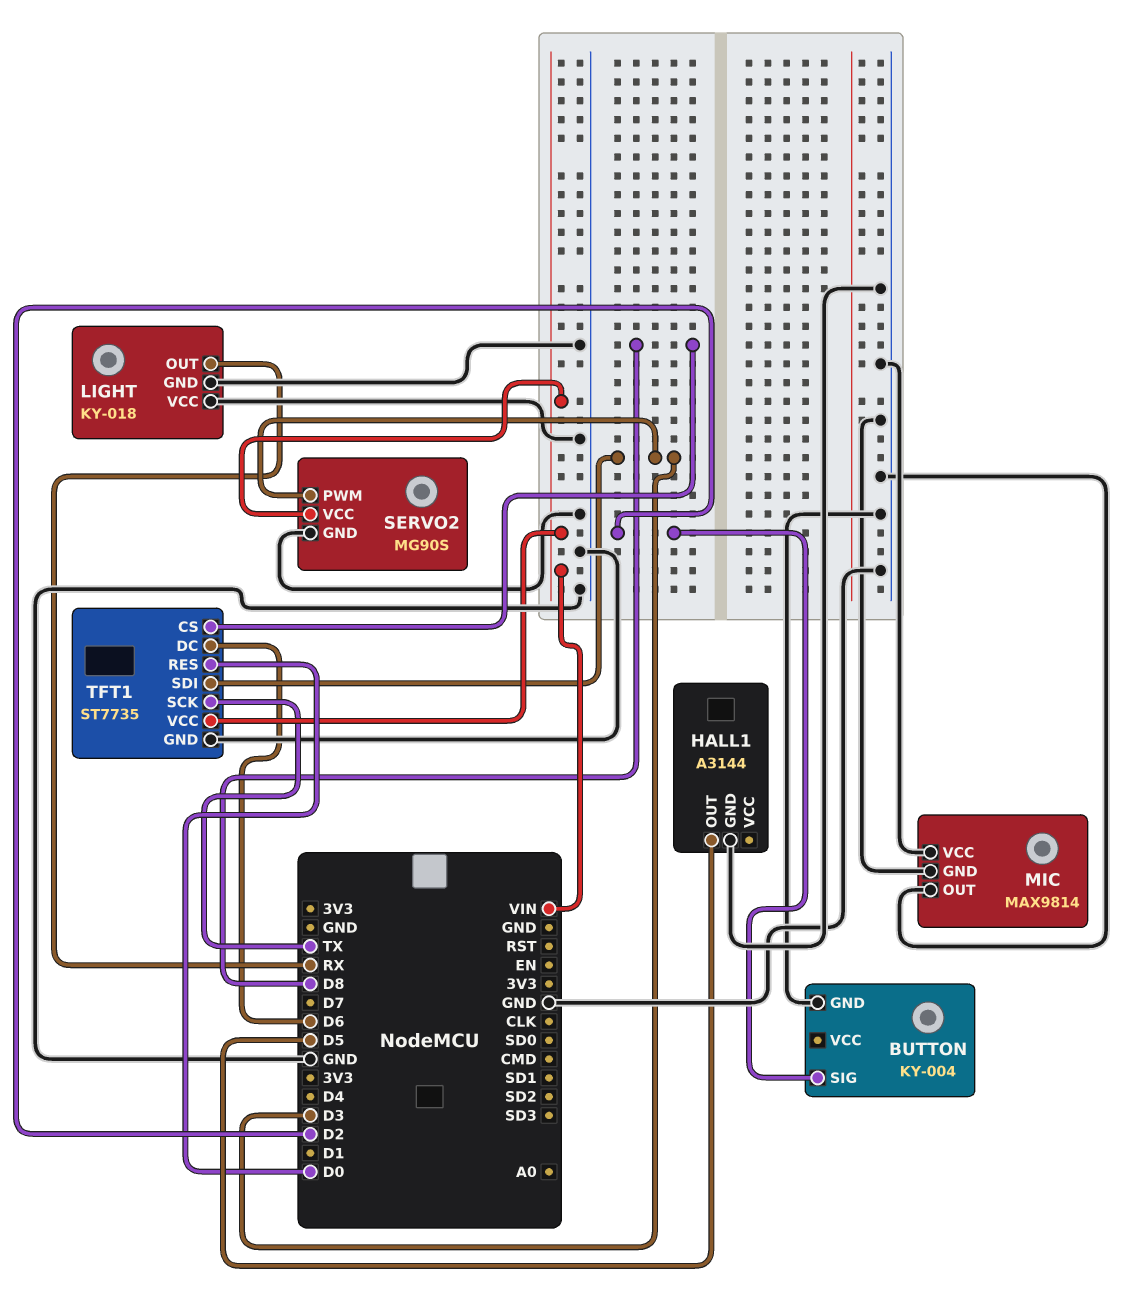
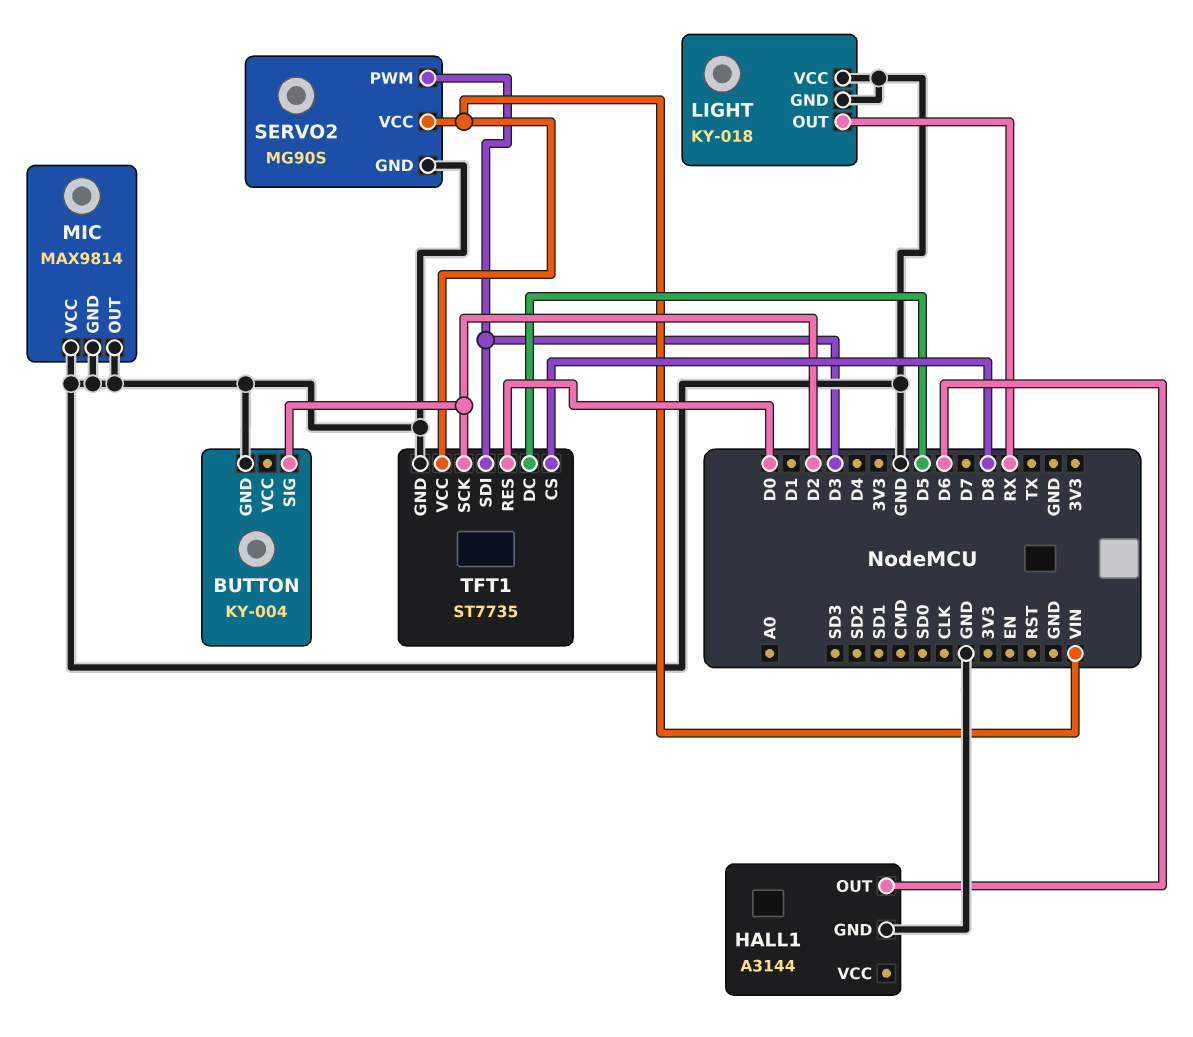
HALL1 pin OUT: D5 -> D6
TFT1 pin DC: D6 -> D5
TFT1 pin SCK: TX -> D2

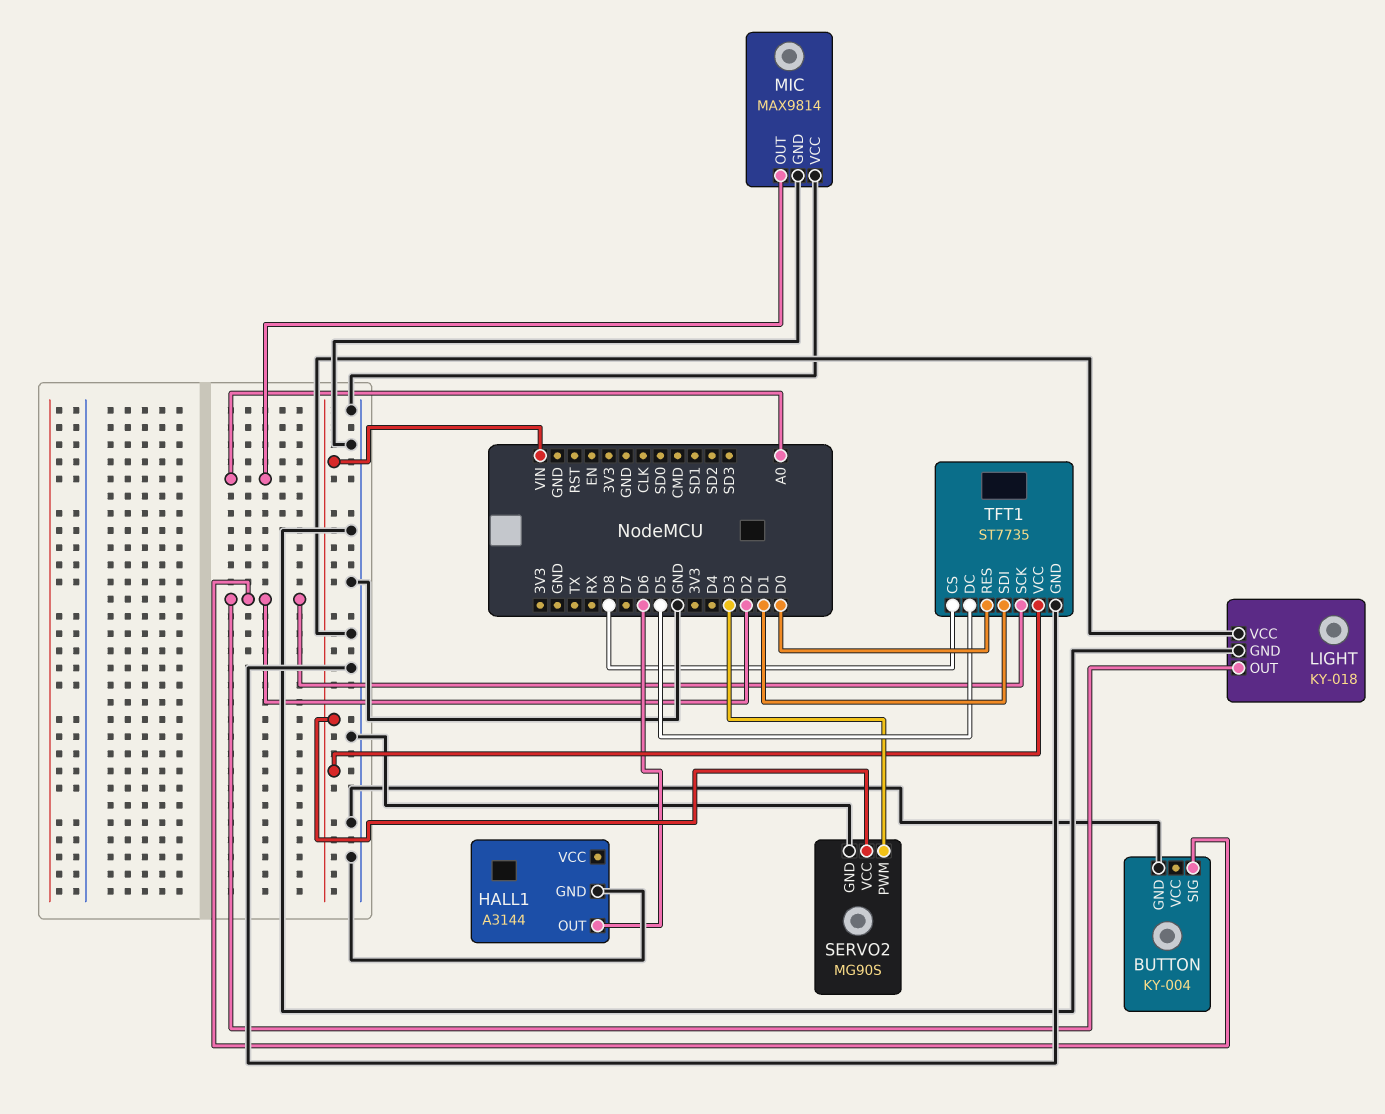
LIGHT pin OUT: RX -> D2
MIC pin OUT: GND -> A0
TFT1 pin SDI: D3 -> D1

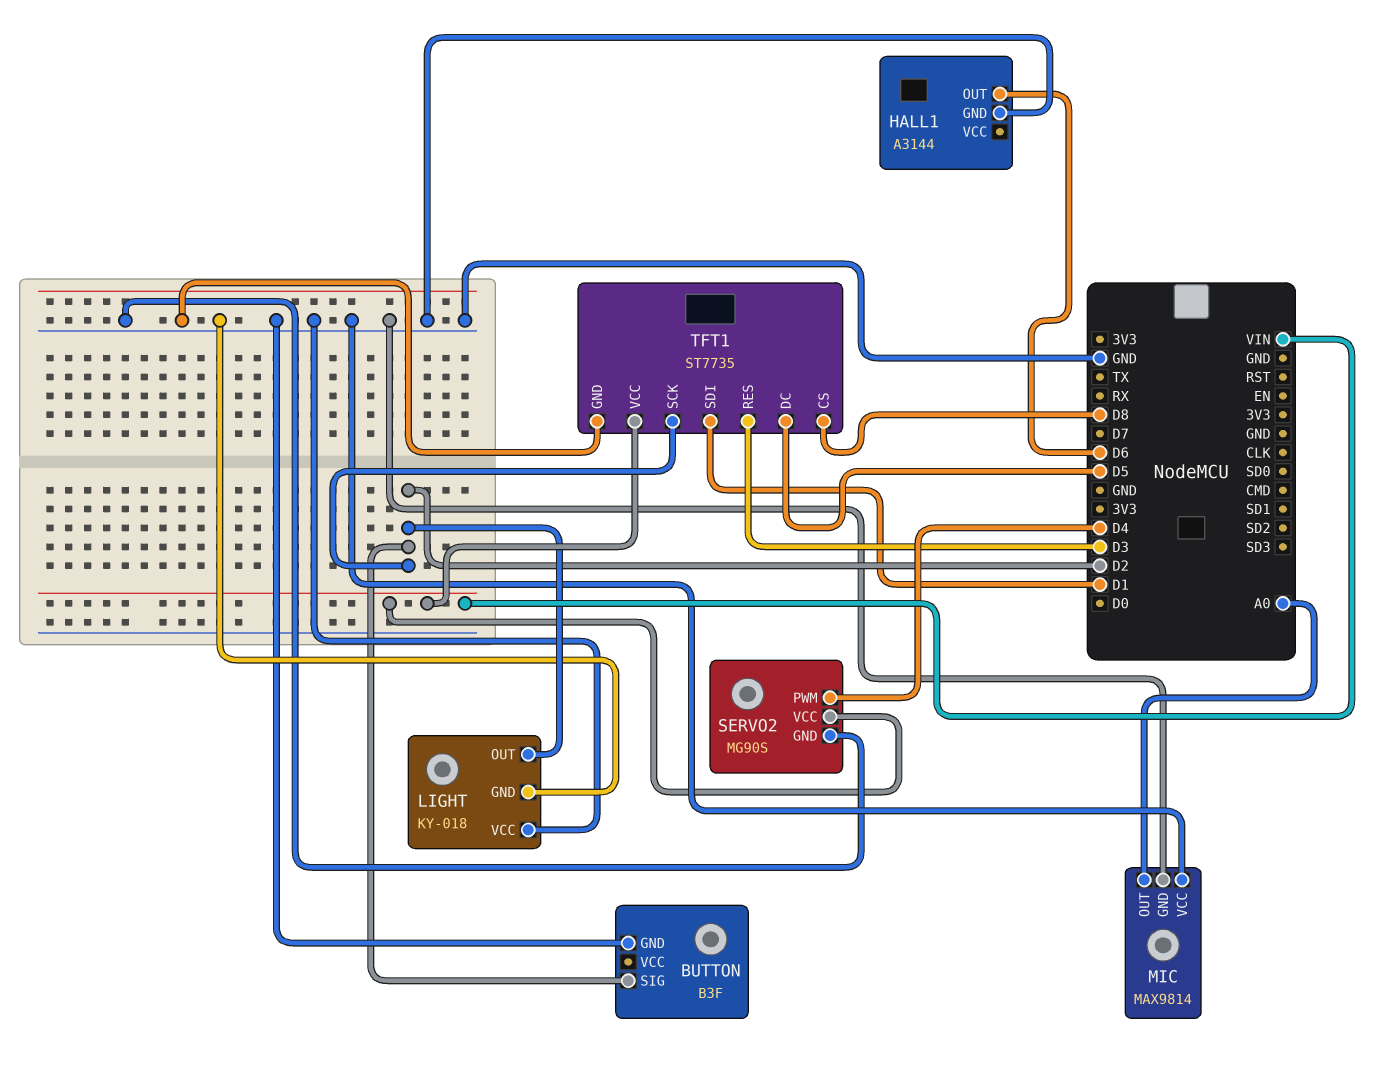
BUTTON: KY-004 -> B3F
SERVO2 pin PWM: D3 -> D4
TFT1 pin RES: D0 -> D3

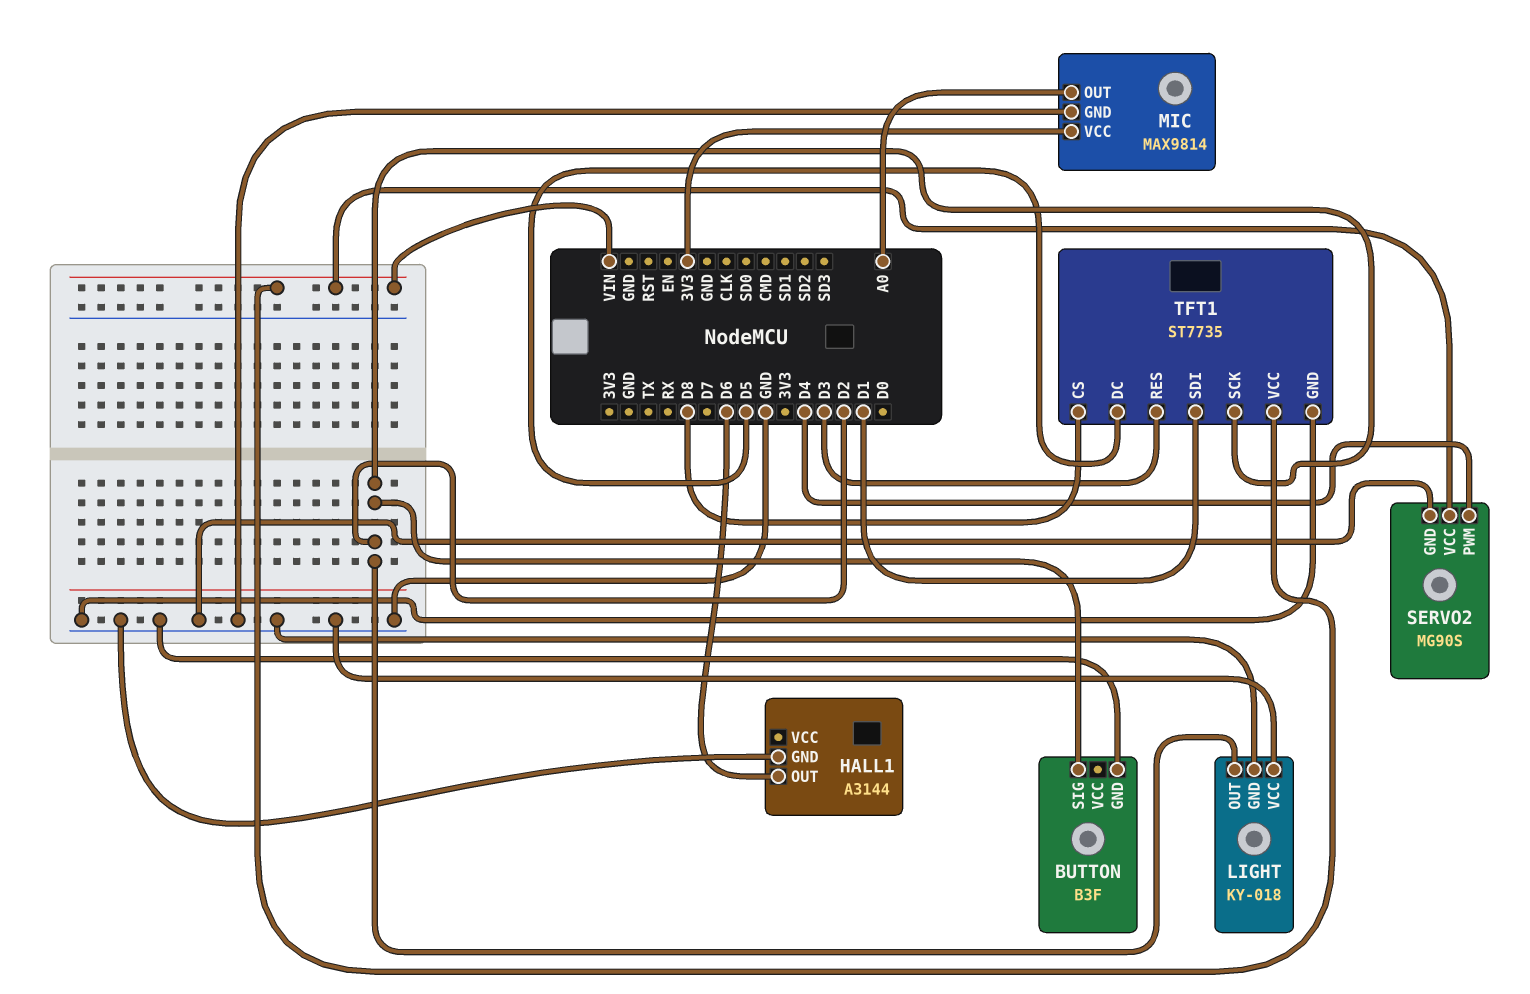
MIC pin VCC: GND -> 3V3

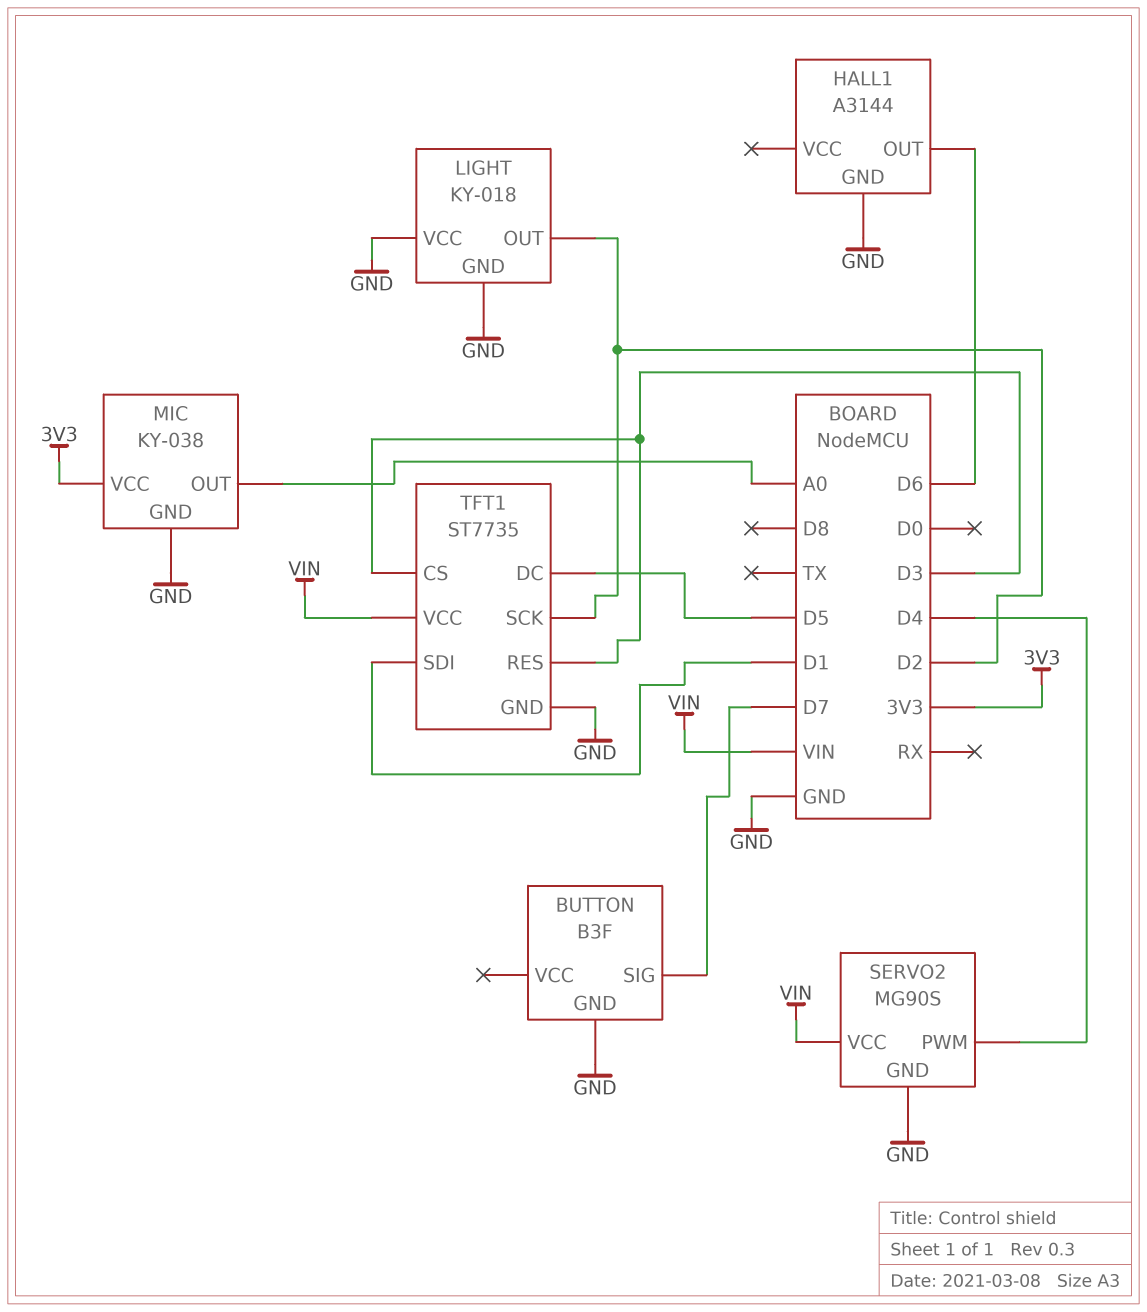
BUTTON pin SIG: D2 -> D7
MIC: MAX9814 -> KY-038
TFT1 pin CS: D8 -> D3

